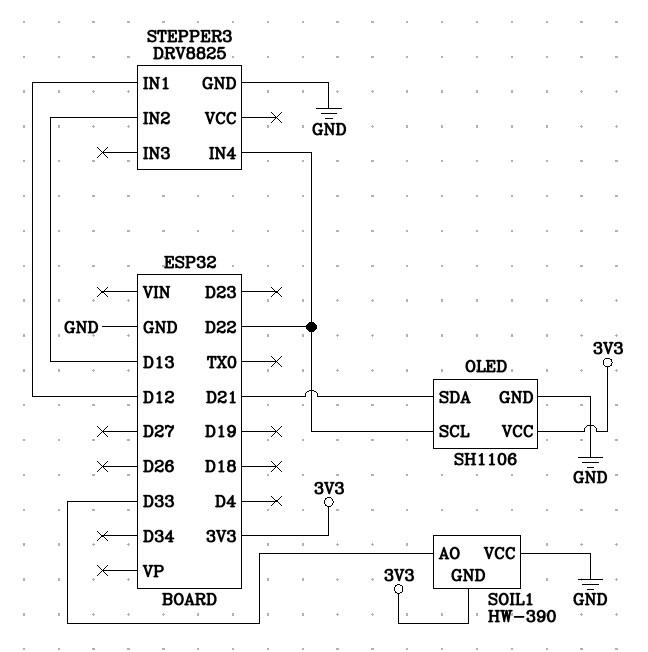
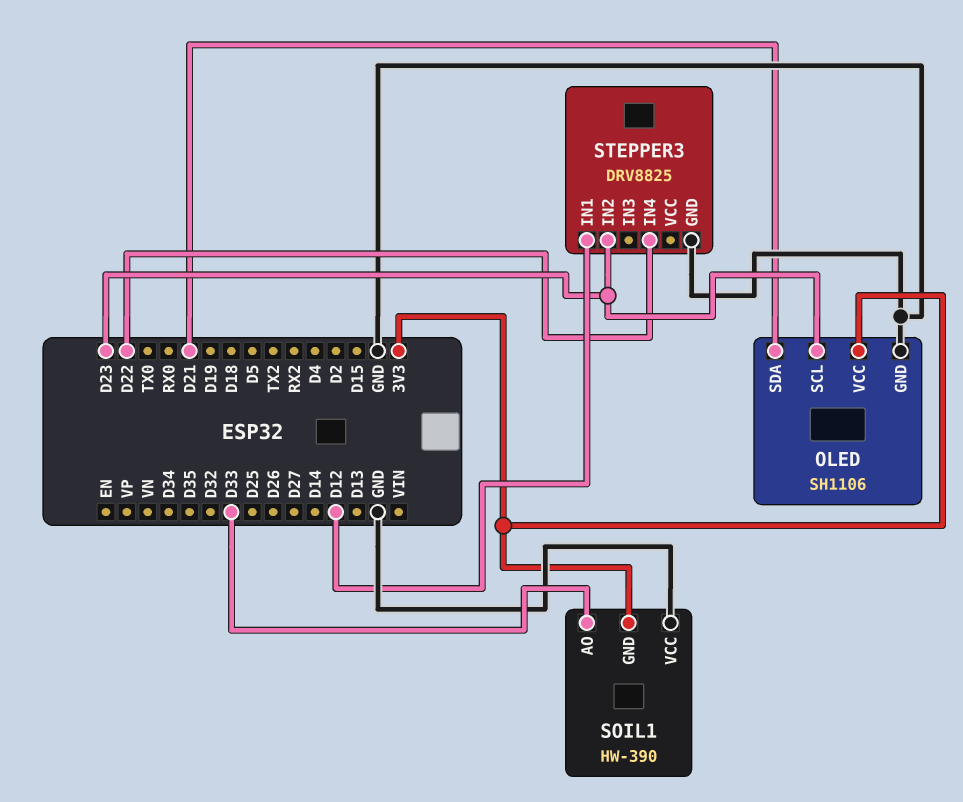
OLED pin SCL: D22 -> D23
STEPPER3 pin IN2: D13 -> D23

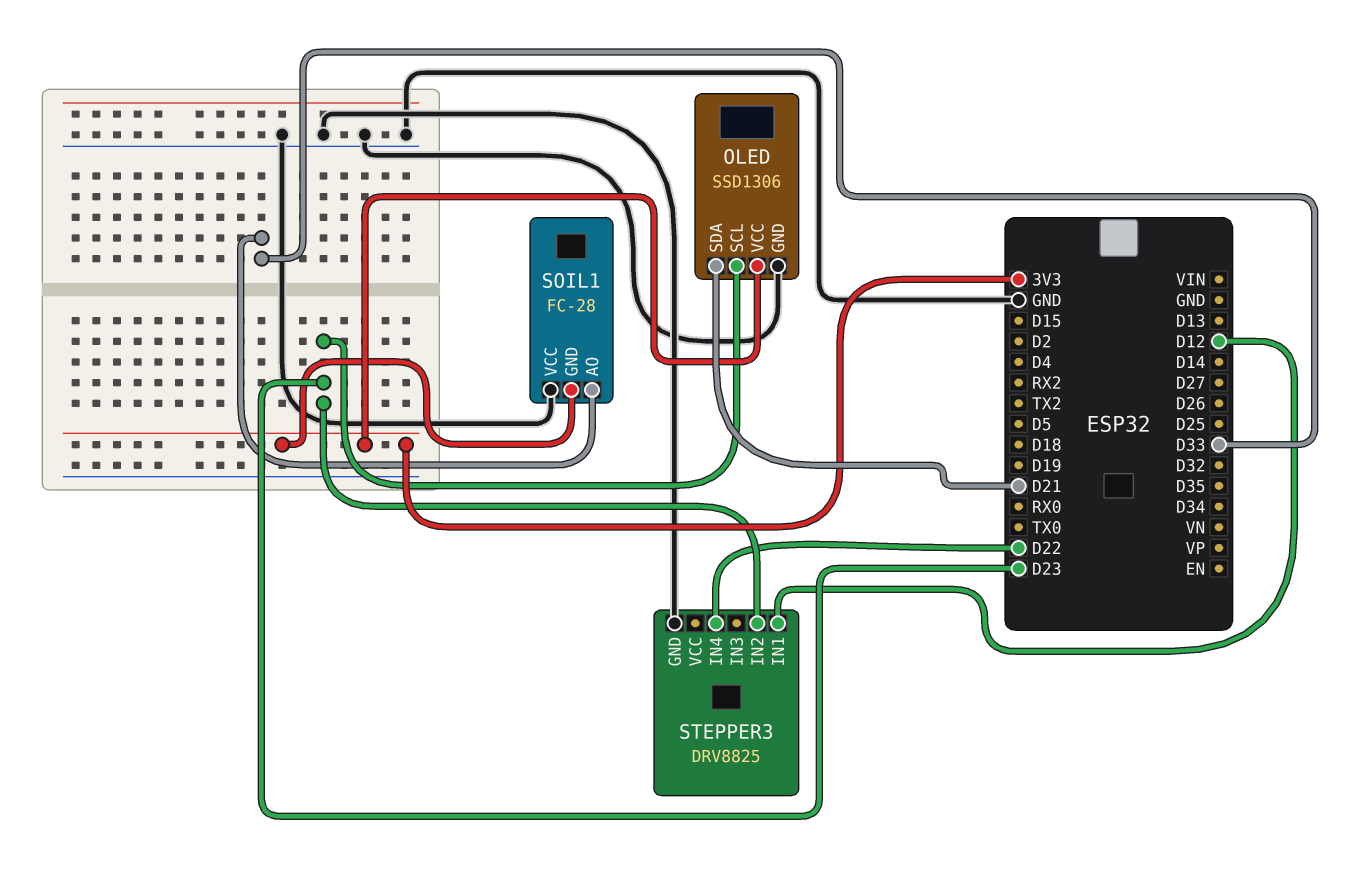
OLED: SH1106 -> SSD1306
SOIL1: HW-390 -> FC-28

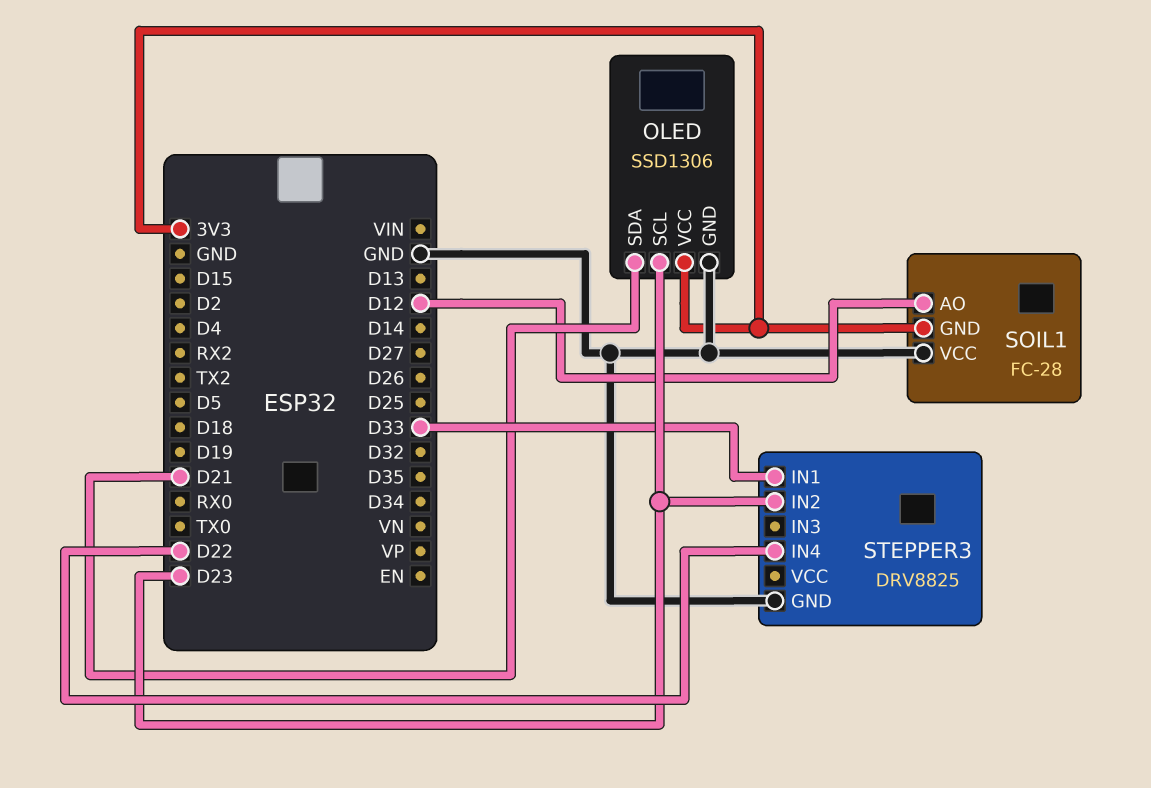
SOIL1 pin AO: D33 -> D12
STEPPER3 pin IN1: D12 -> D33

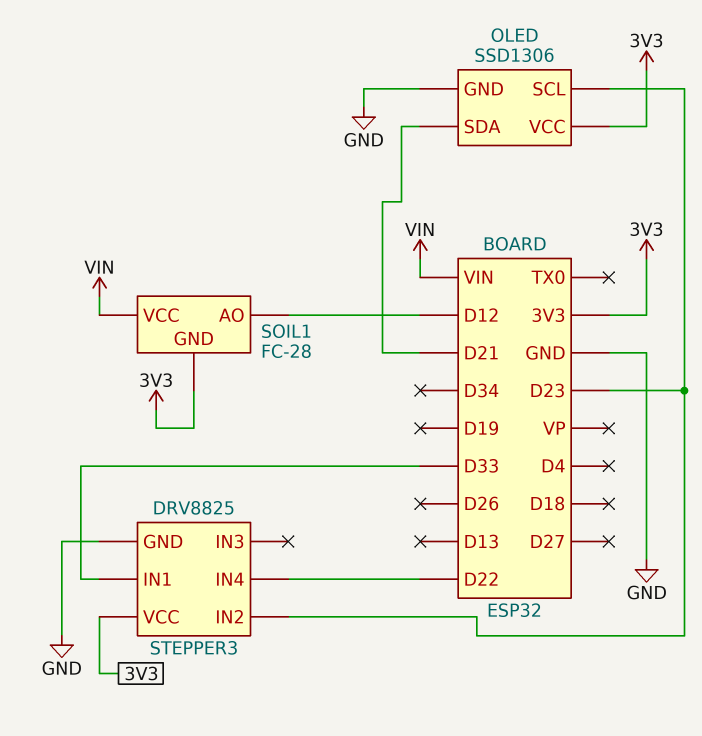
SOIL1 pin VCC: GND -> VIN
STEPPER3 pin VCC: none -> 3V3

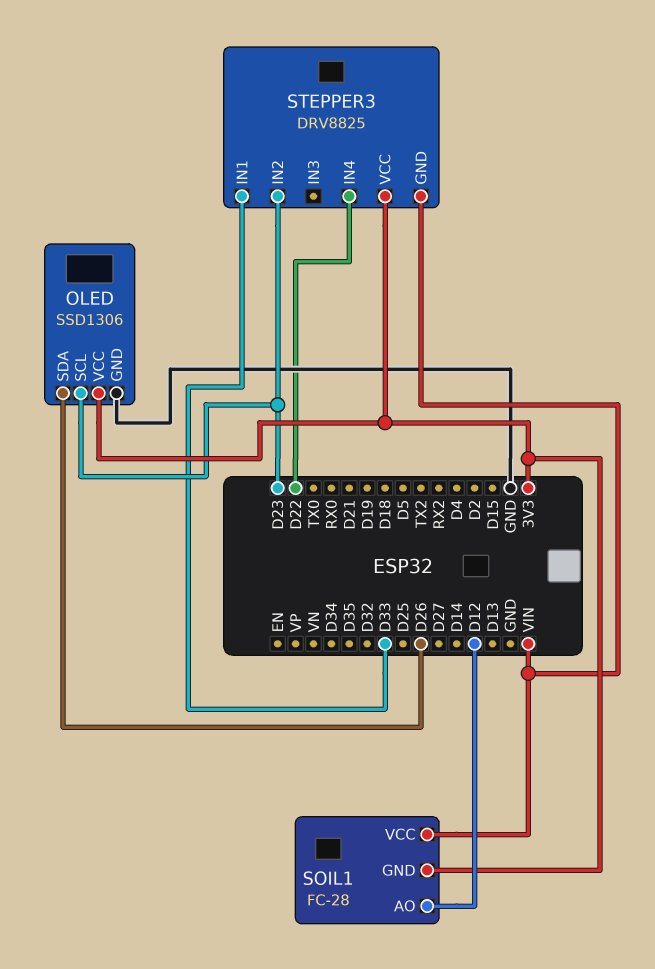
OLED pin SDA: D21 -> D26
STEPPER3 pin GND: GND -> VIN

